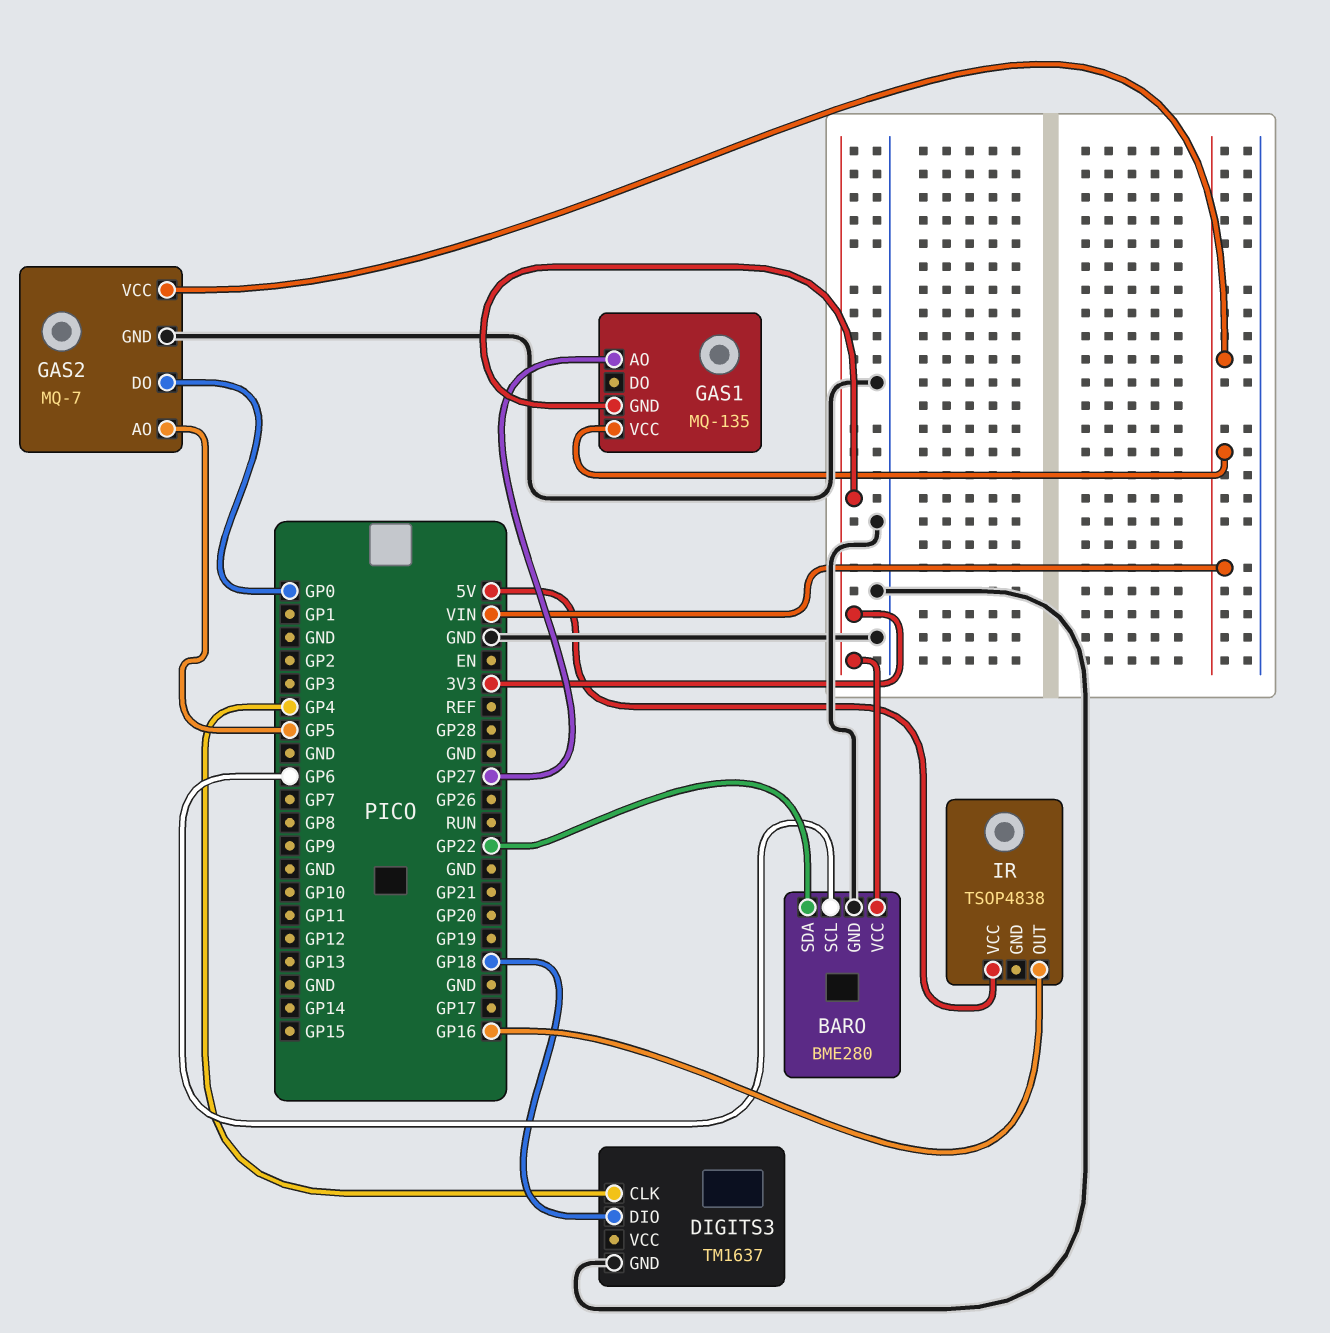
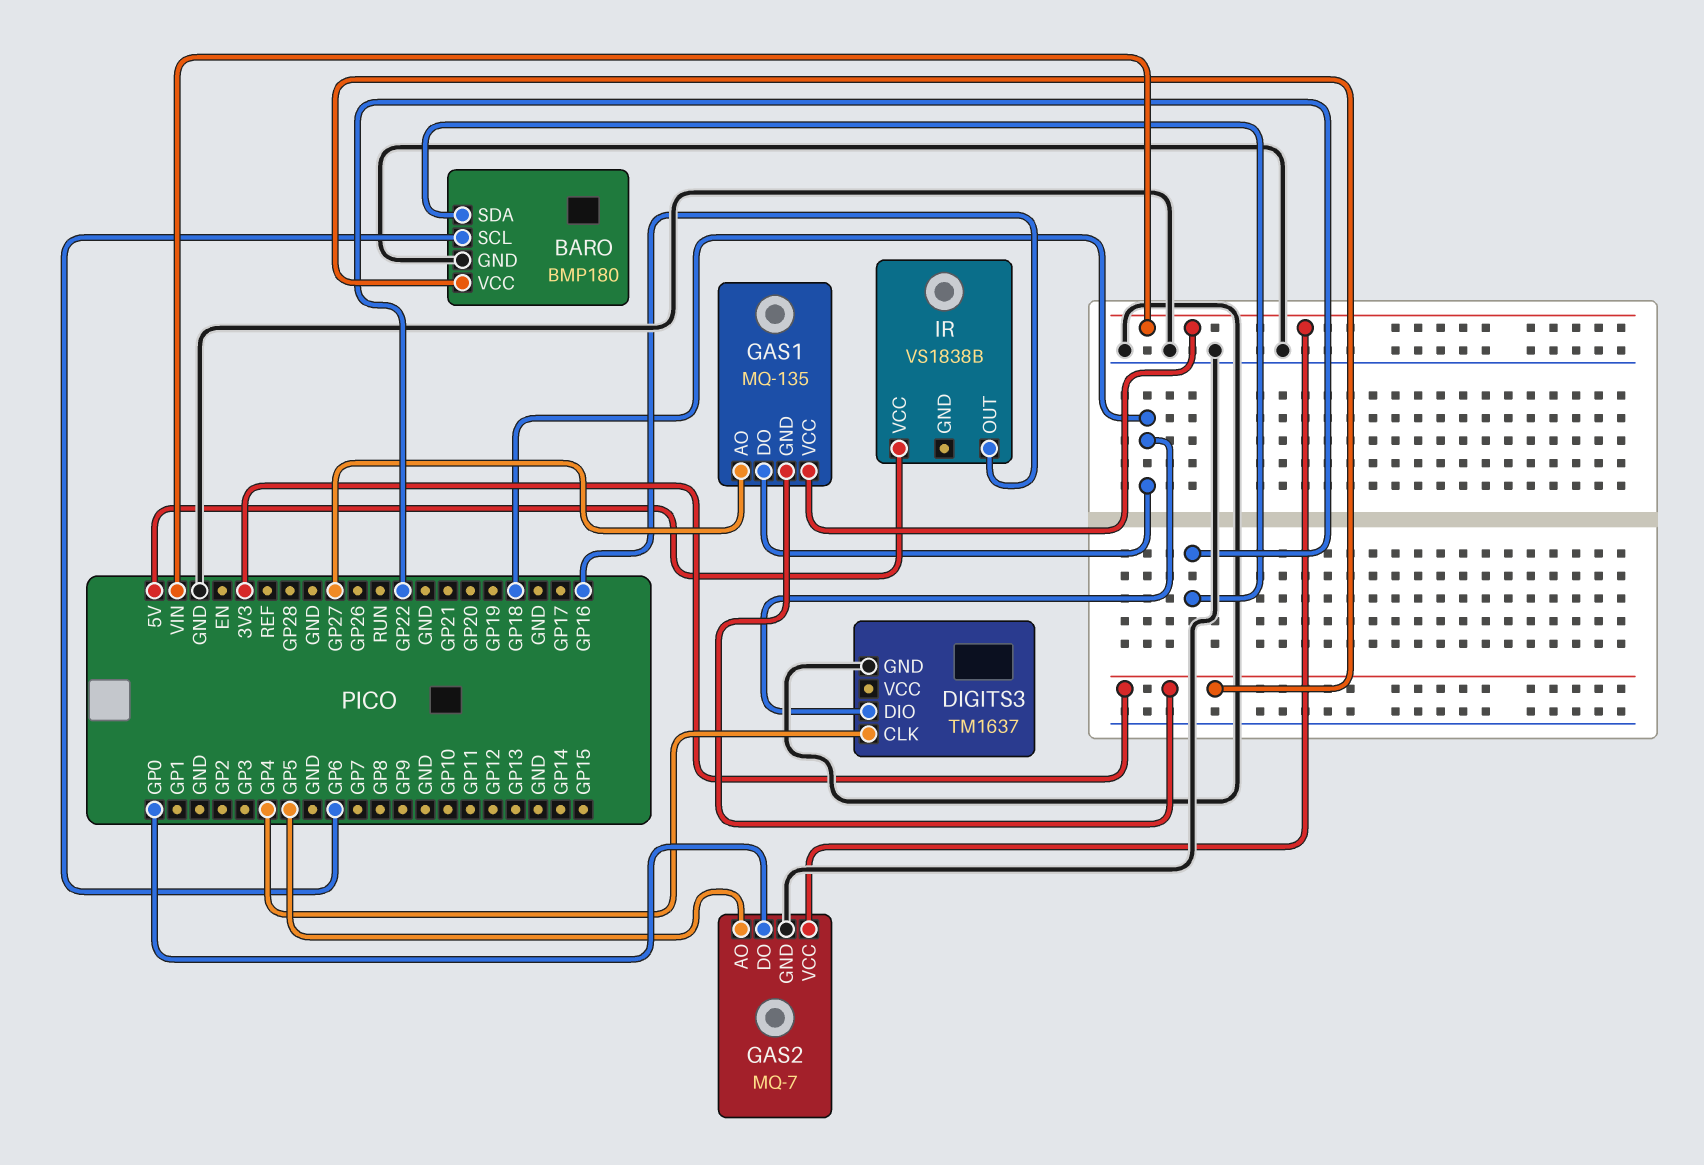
BARO: BME280 -> BMP180
GAS1 pin DO: none -> GP18
IR: TSOP4838 -> VS1838B

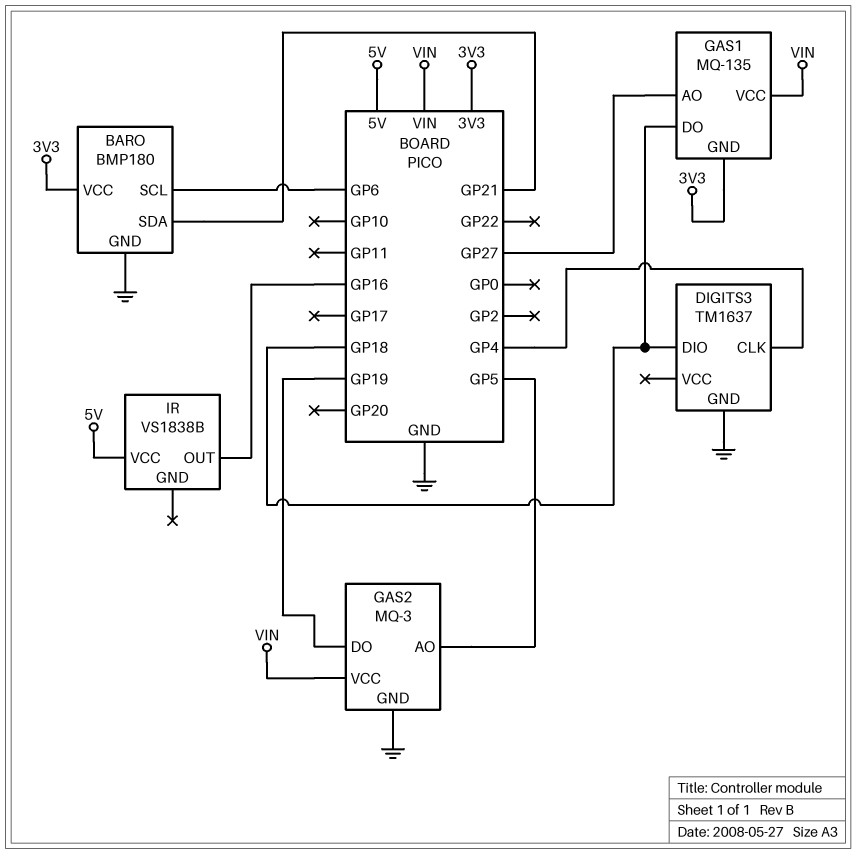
BARO pin SDA: GP22 -> GP21
GAS2: MQ-7 -> MQ-3
GAS2 pin DO: GP0 -> GP19

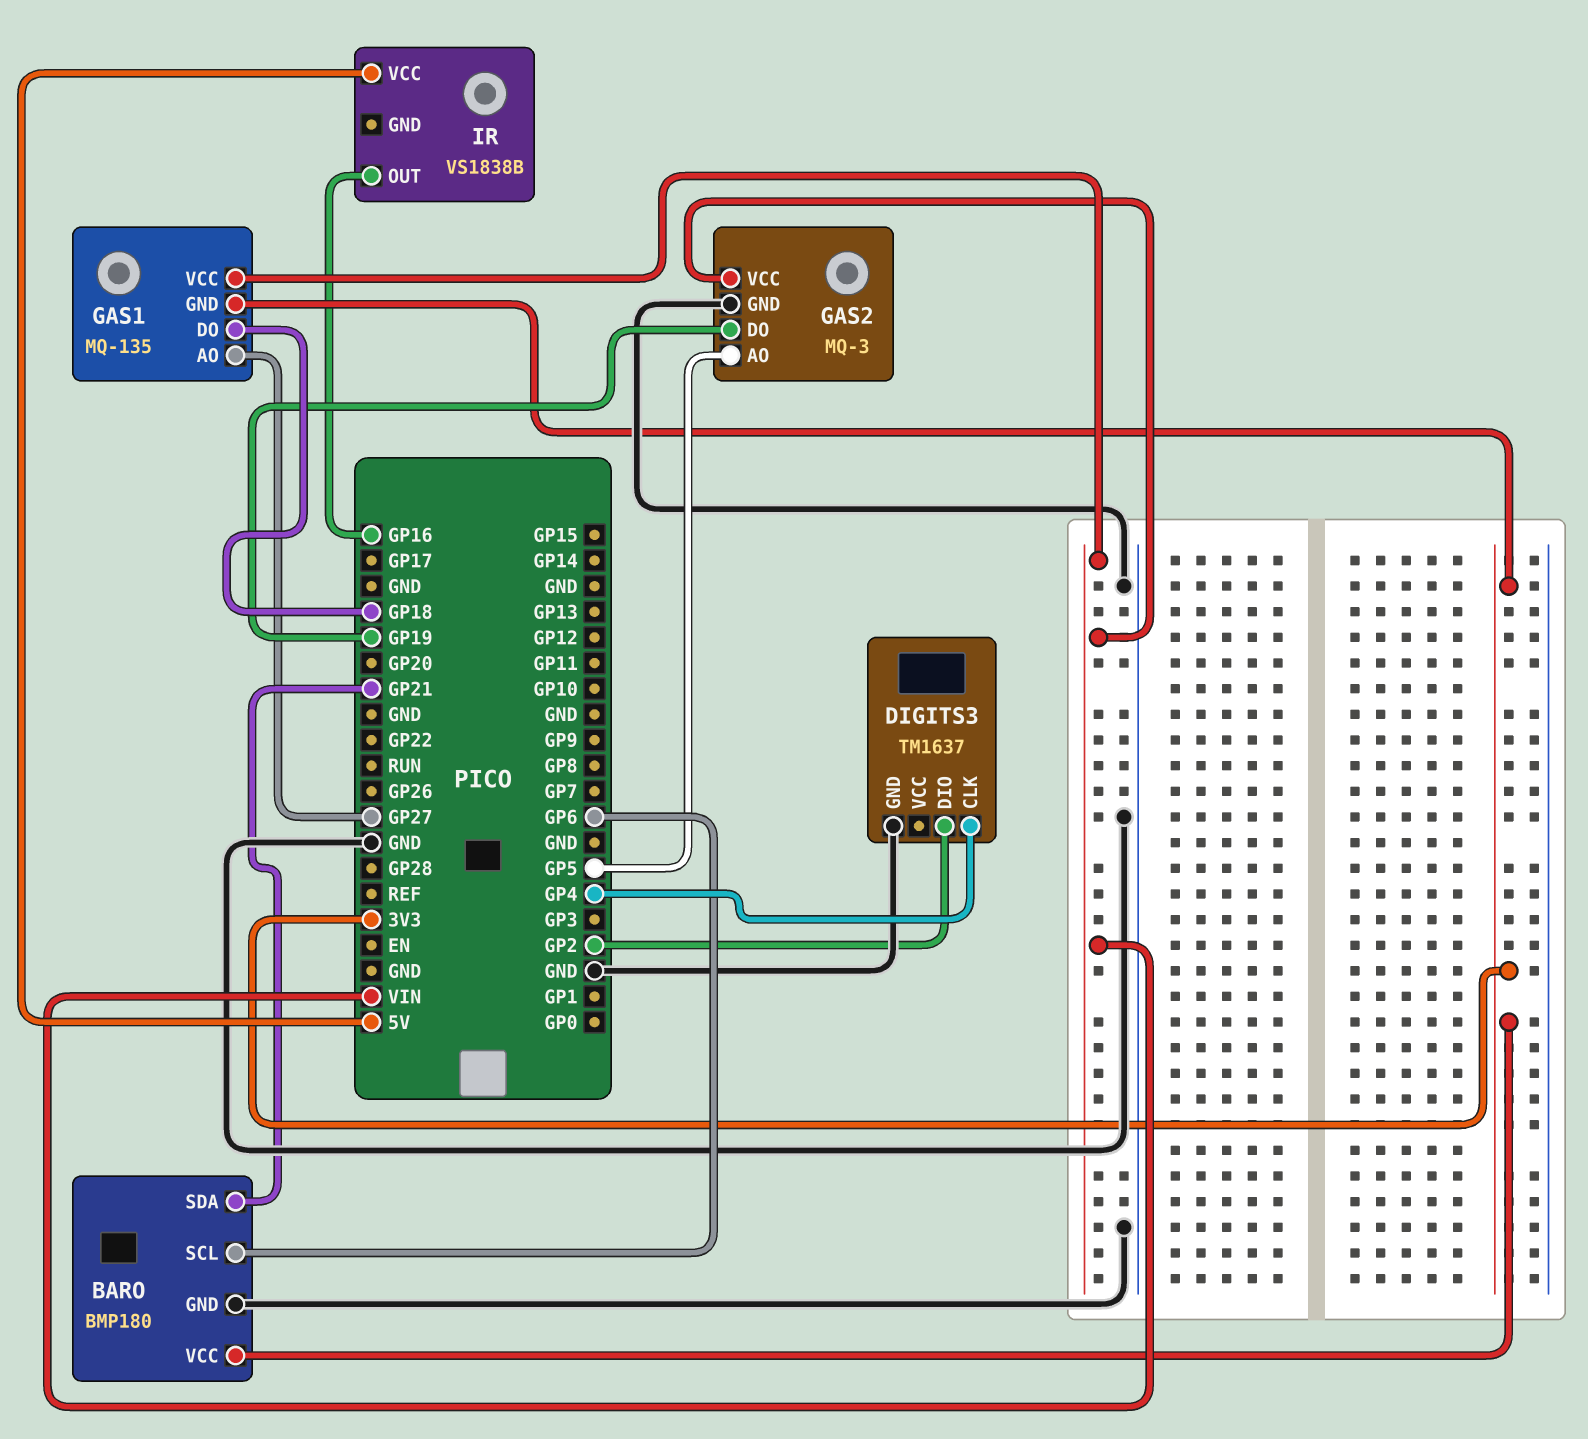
DIGITS3 pin DIO: GP18 -> GP2

